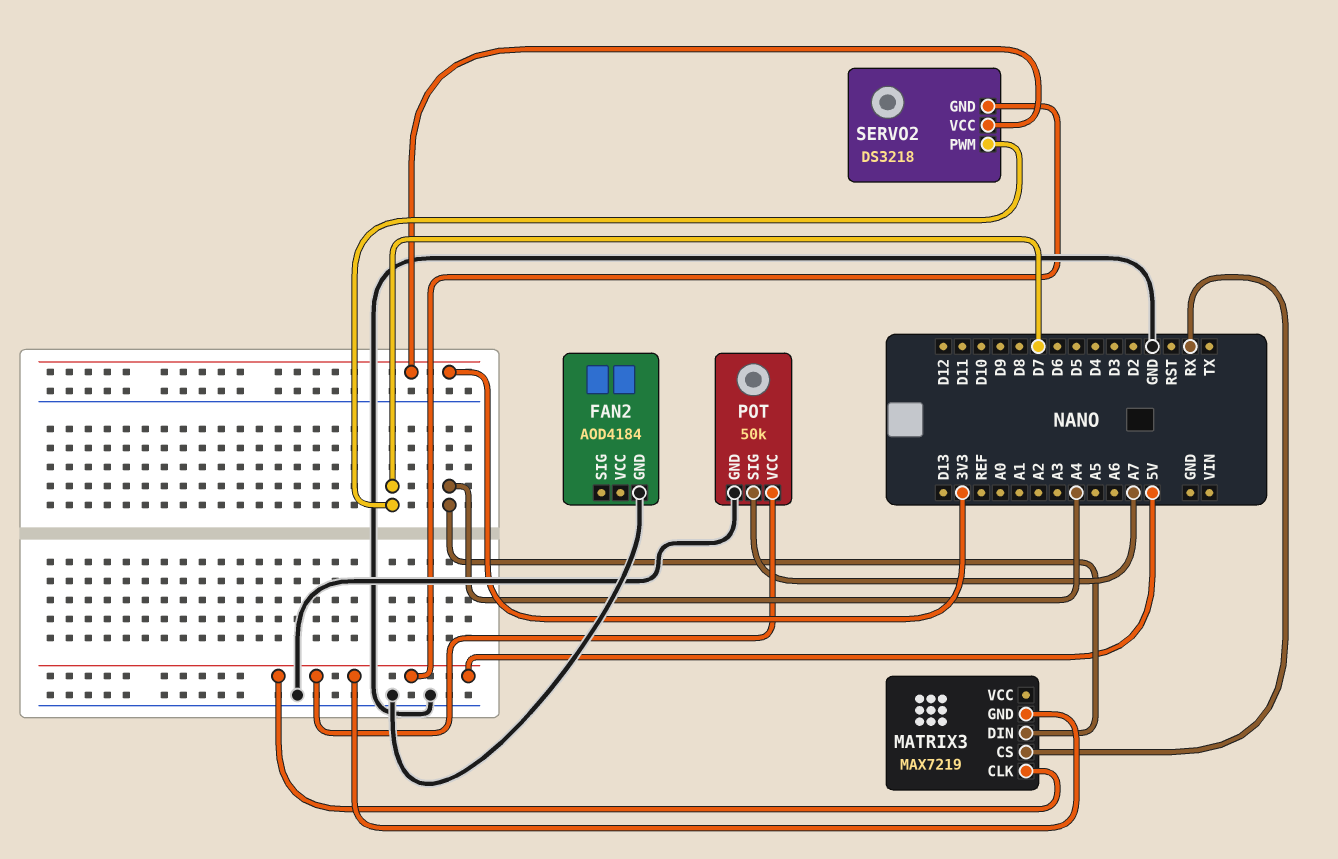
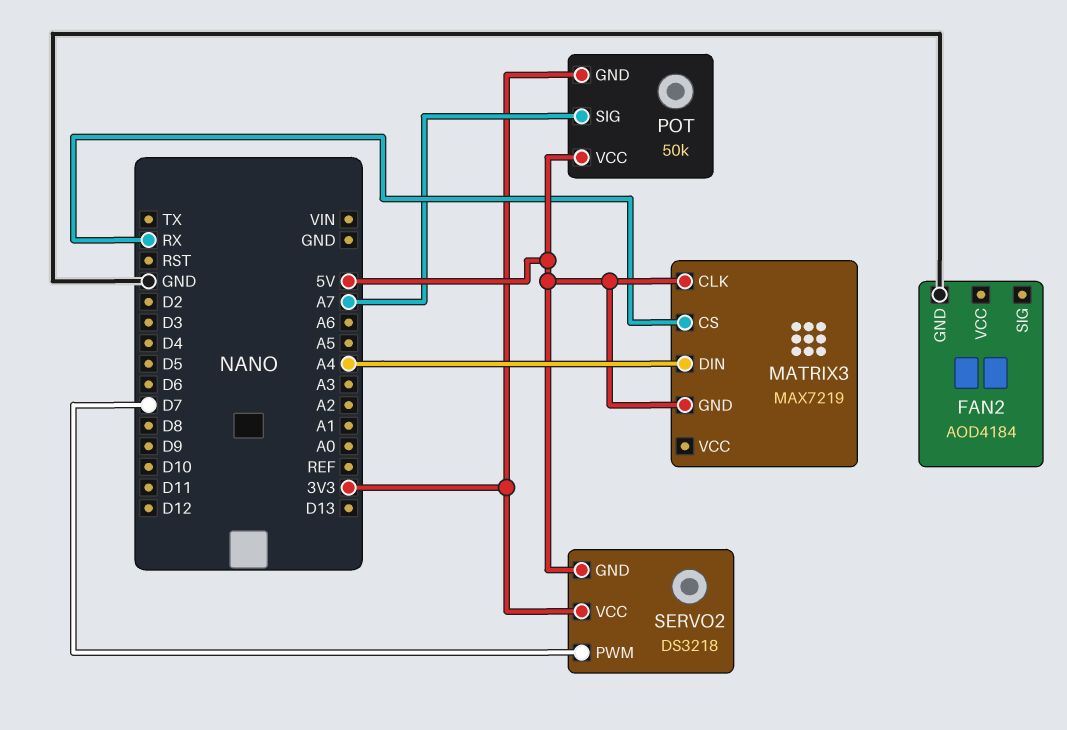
POT pin GND: GND -> 3V3

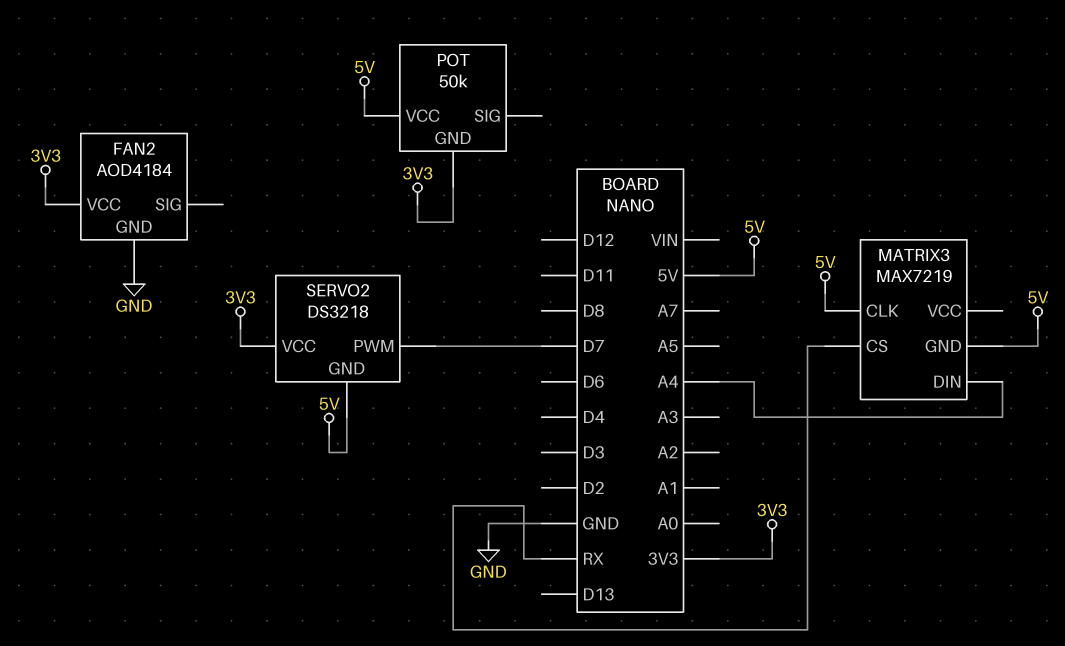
FAN2 pin VCC: none -> 3V3
POT pin SIG: A7 -> none

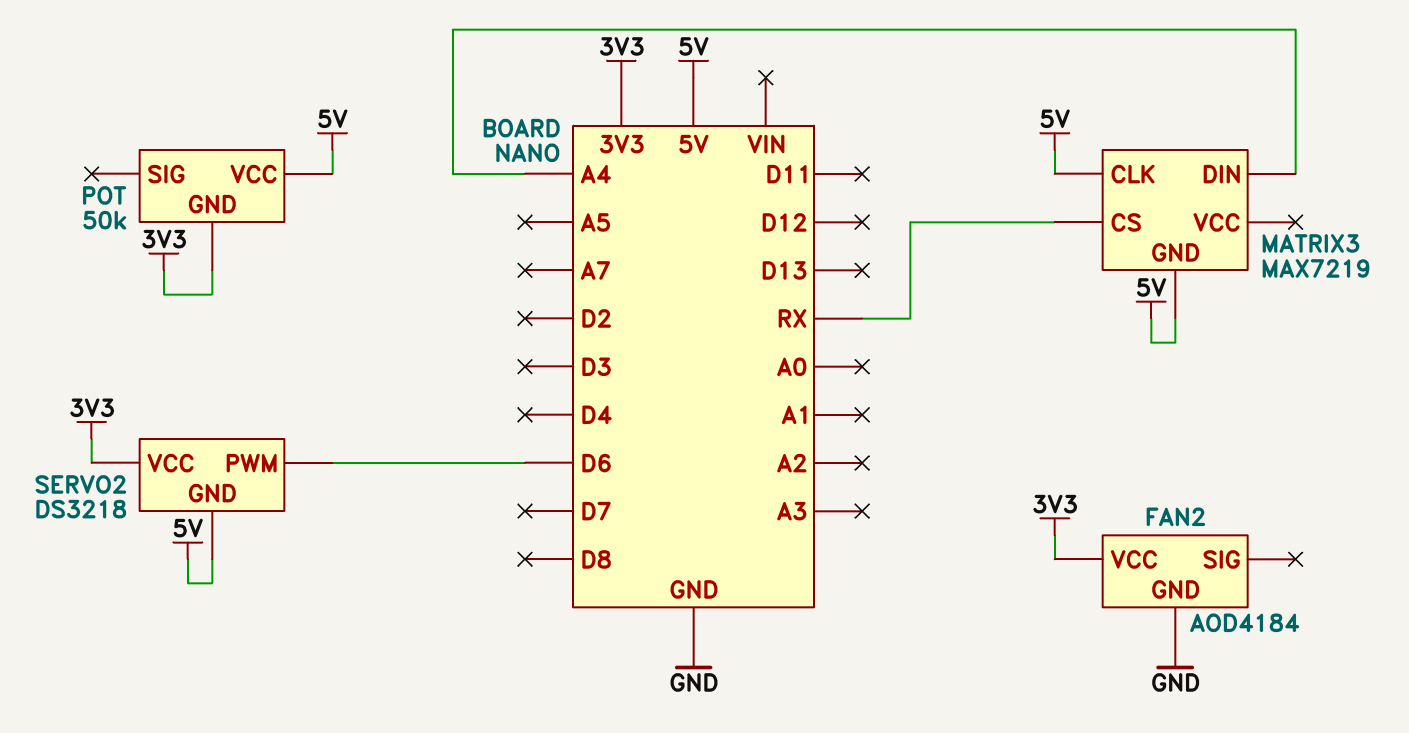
SERVO2 pin PWM: D7 -> D6

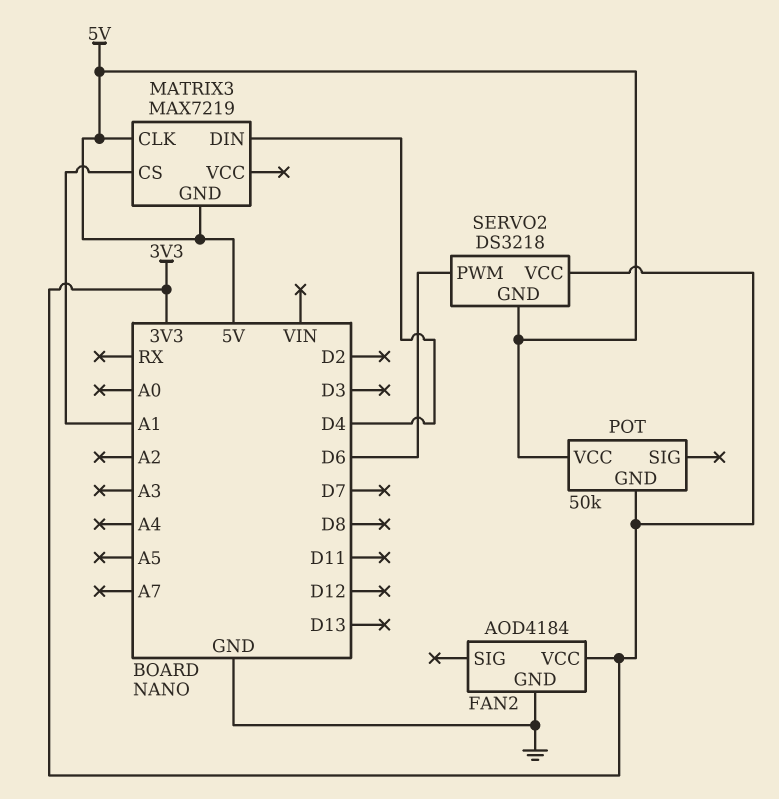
MATRIX3 pin CS: RX -> A1
MATRIX3 pin DIN: A4 -> D4

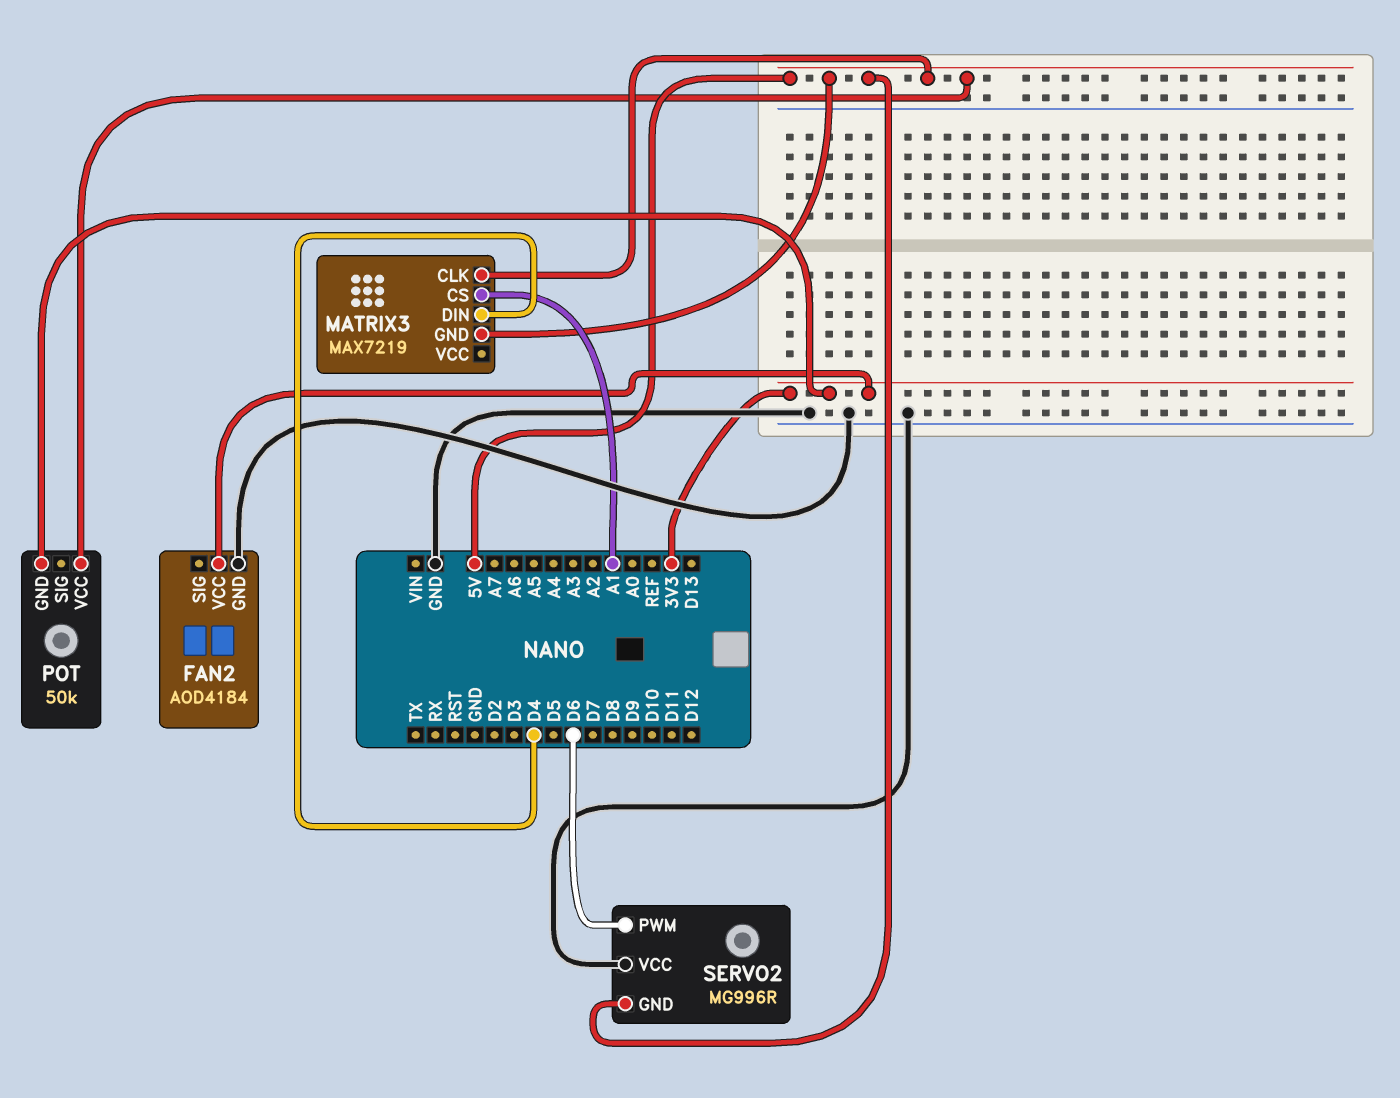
SERVO2: DS3218 -> MG996R
SERVO2 pin VCC: 3V3 -> GND

